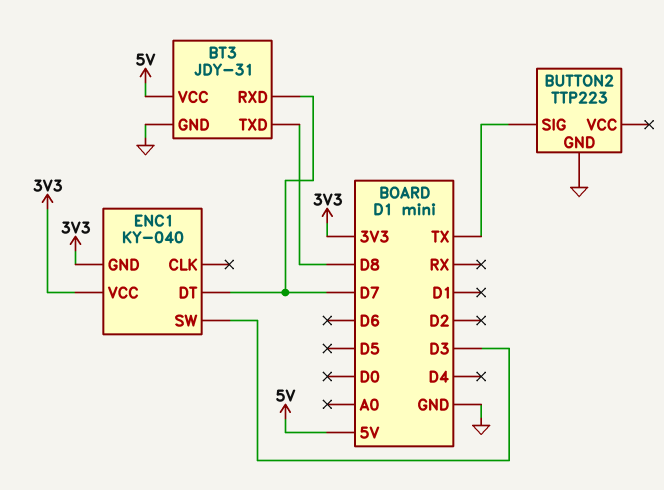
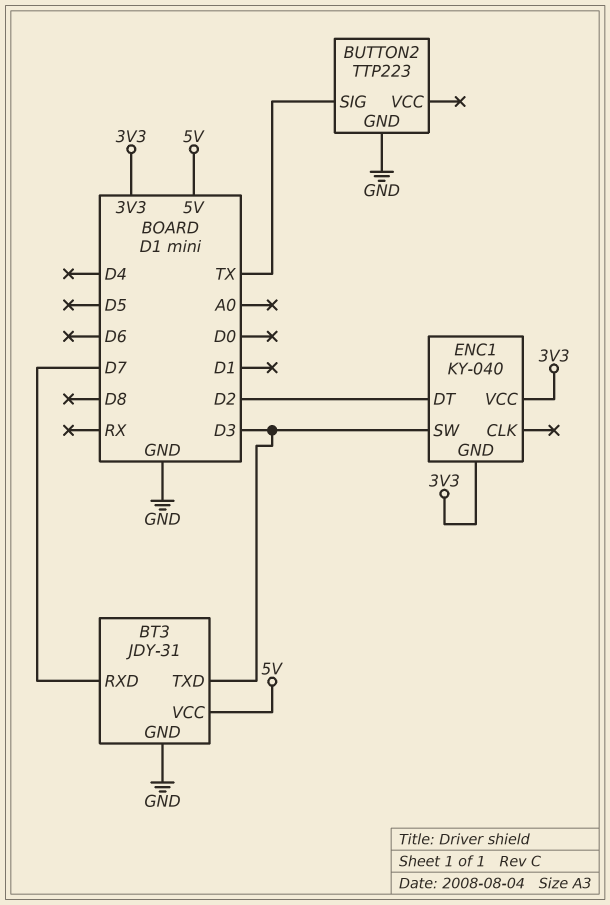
BT3 pin TXD: D8 -> D3
ENC1 pin DT: D7 -> D2

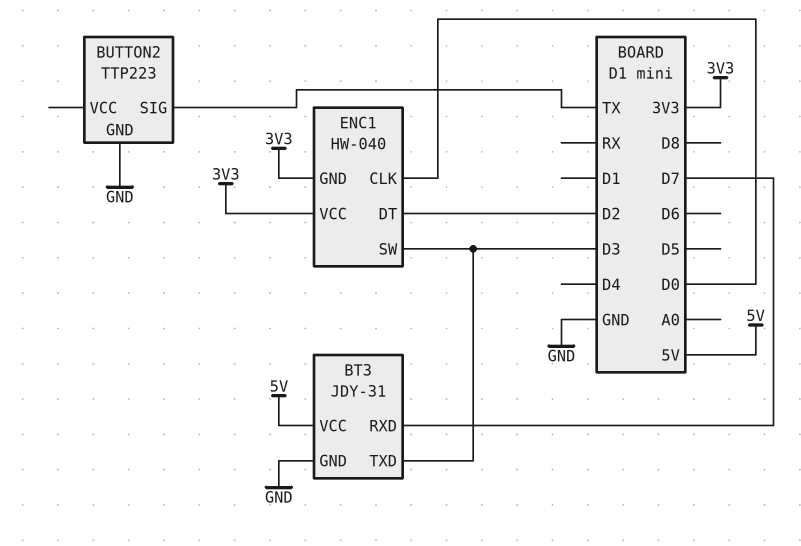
ENC1: KY-040 -> HW-040
ENC1 pin CLK: none -> D0

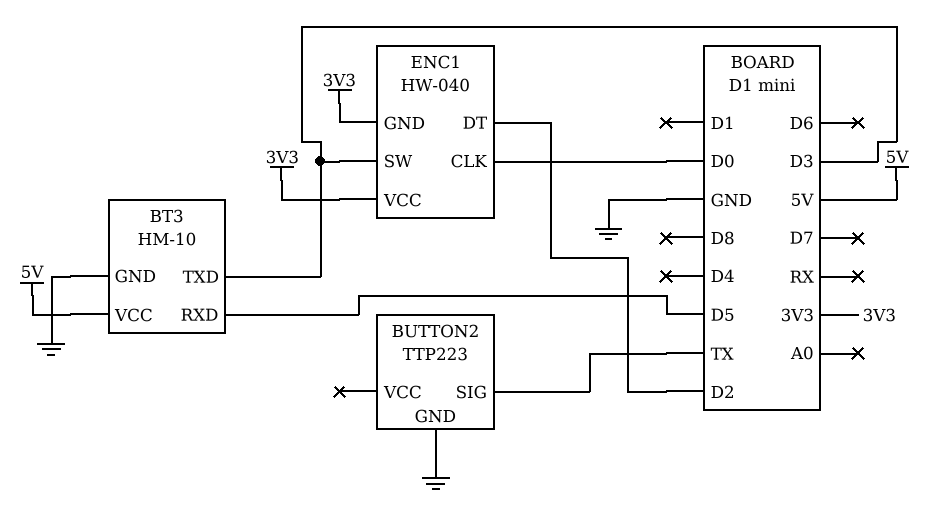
BT3: JDY-31 -> HM-10
BT3 pin RXD: D7 -> D5

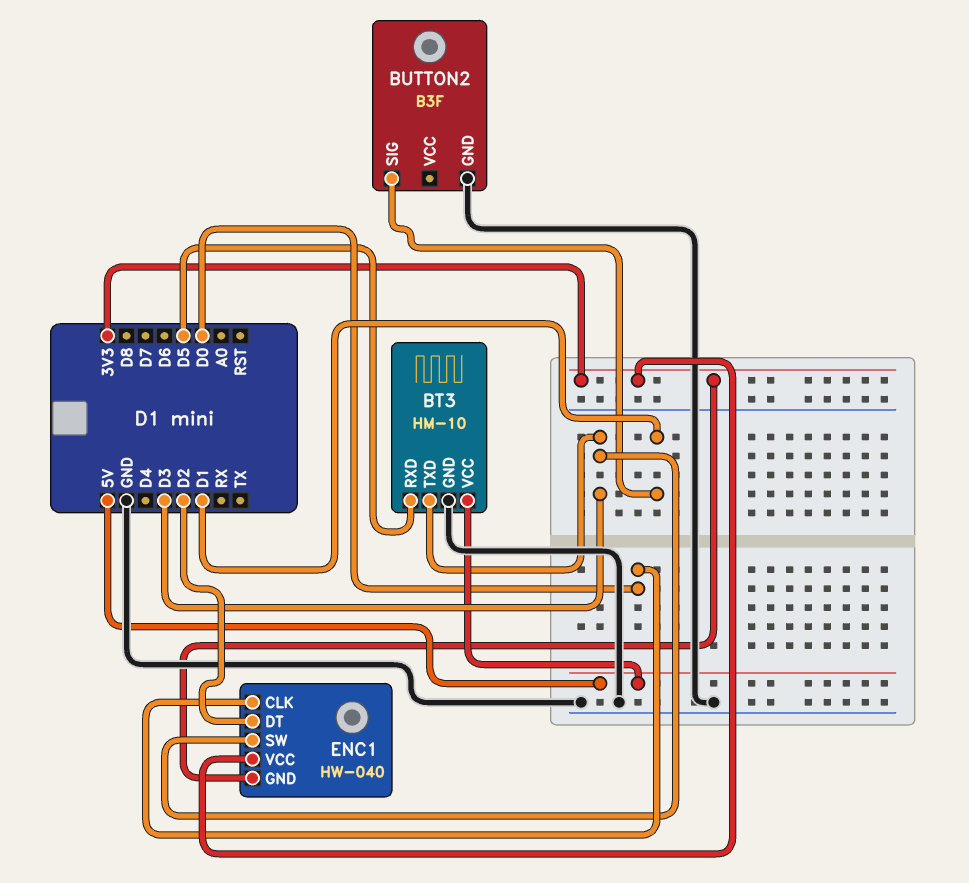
BUTTON2: TTP223 -> B3F
BUTTON2 pin SIG: TX -> D1

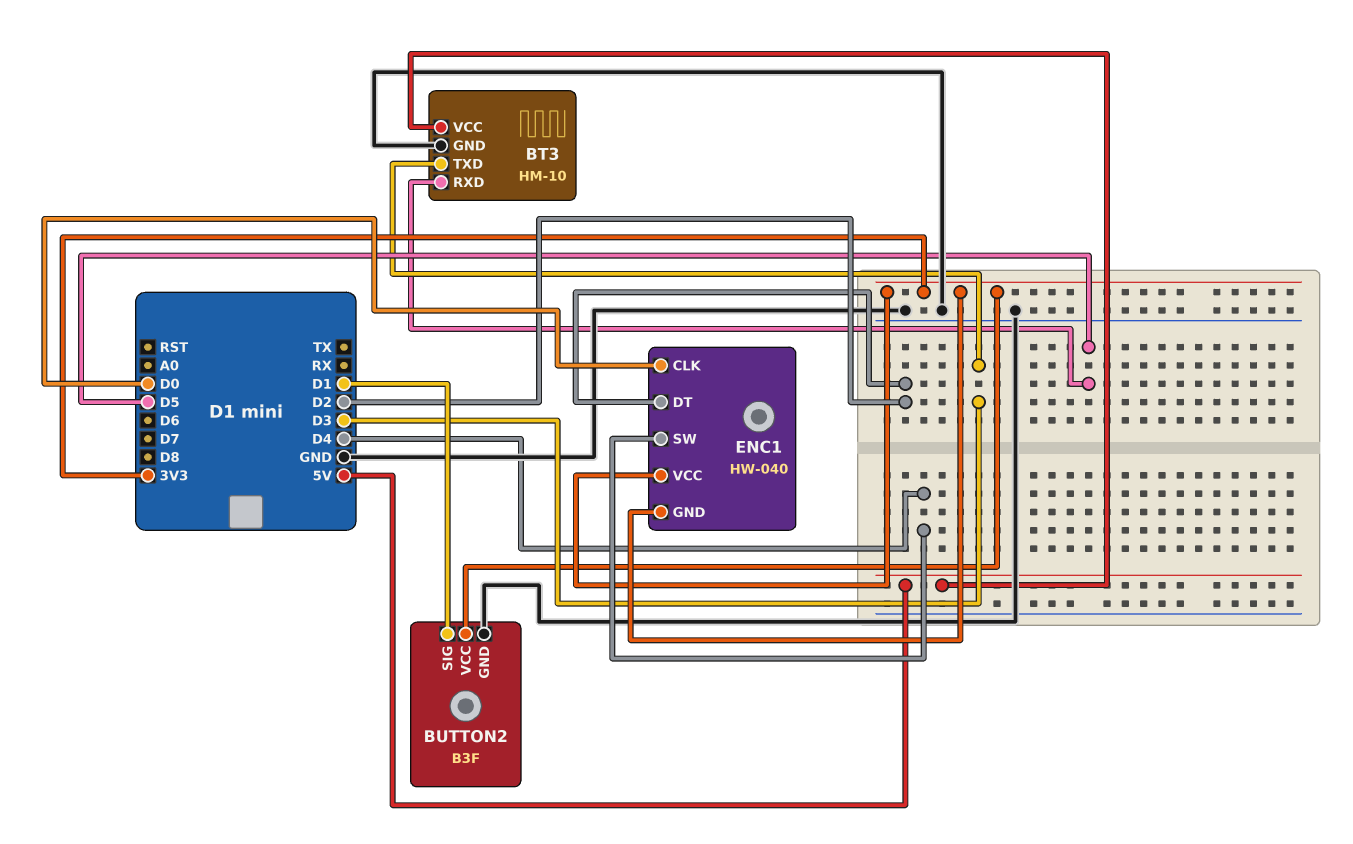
BUTTON2 pin VCC: none -> 3V3
ENC1 pin SW: D3 -> D4

